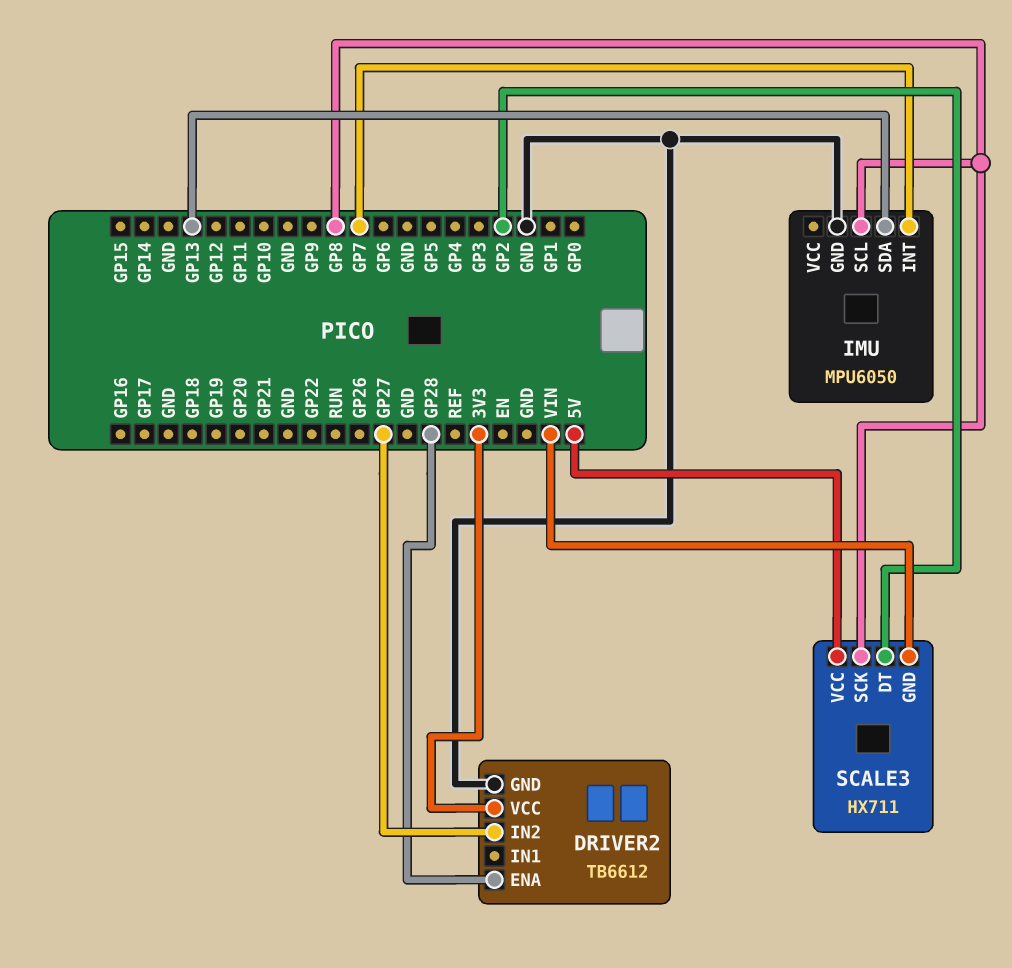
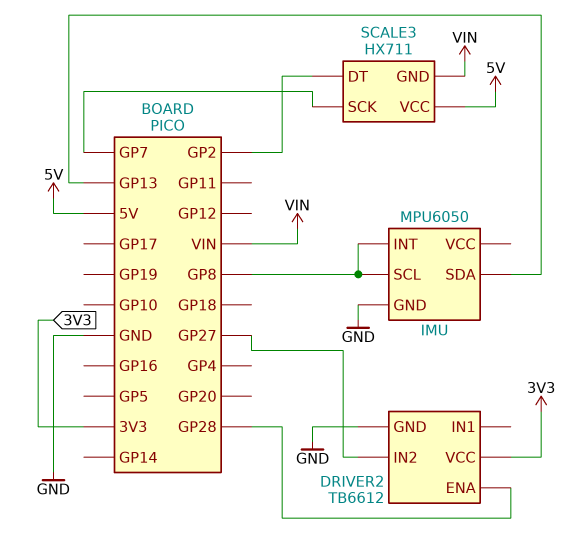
IMU pin INT: GP7 -> GP8
SCALE3 pin SCK: GP8 -> GP7

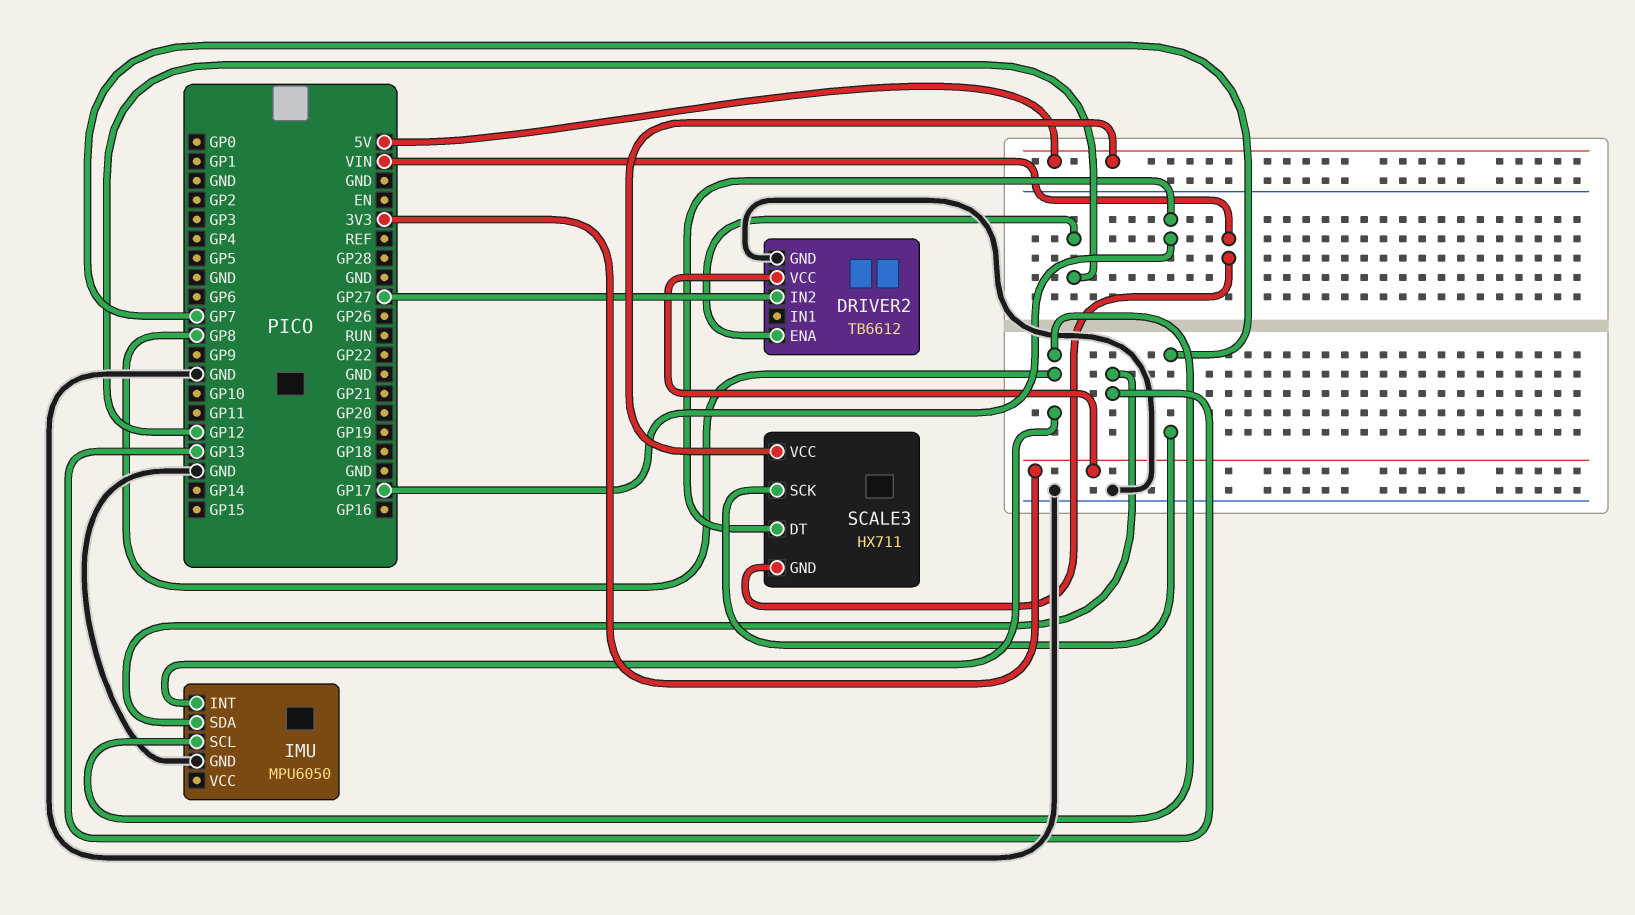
DRIVER2 pin ENA: GP28 -> GP12
SCALE3 pin DT: GP2 -> GP17

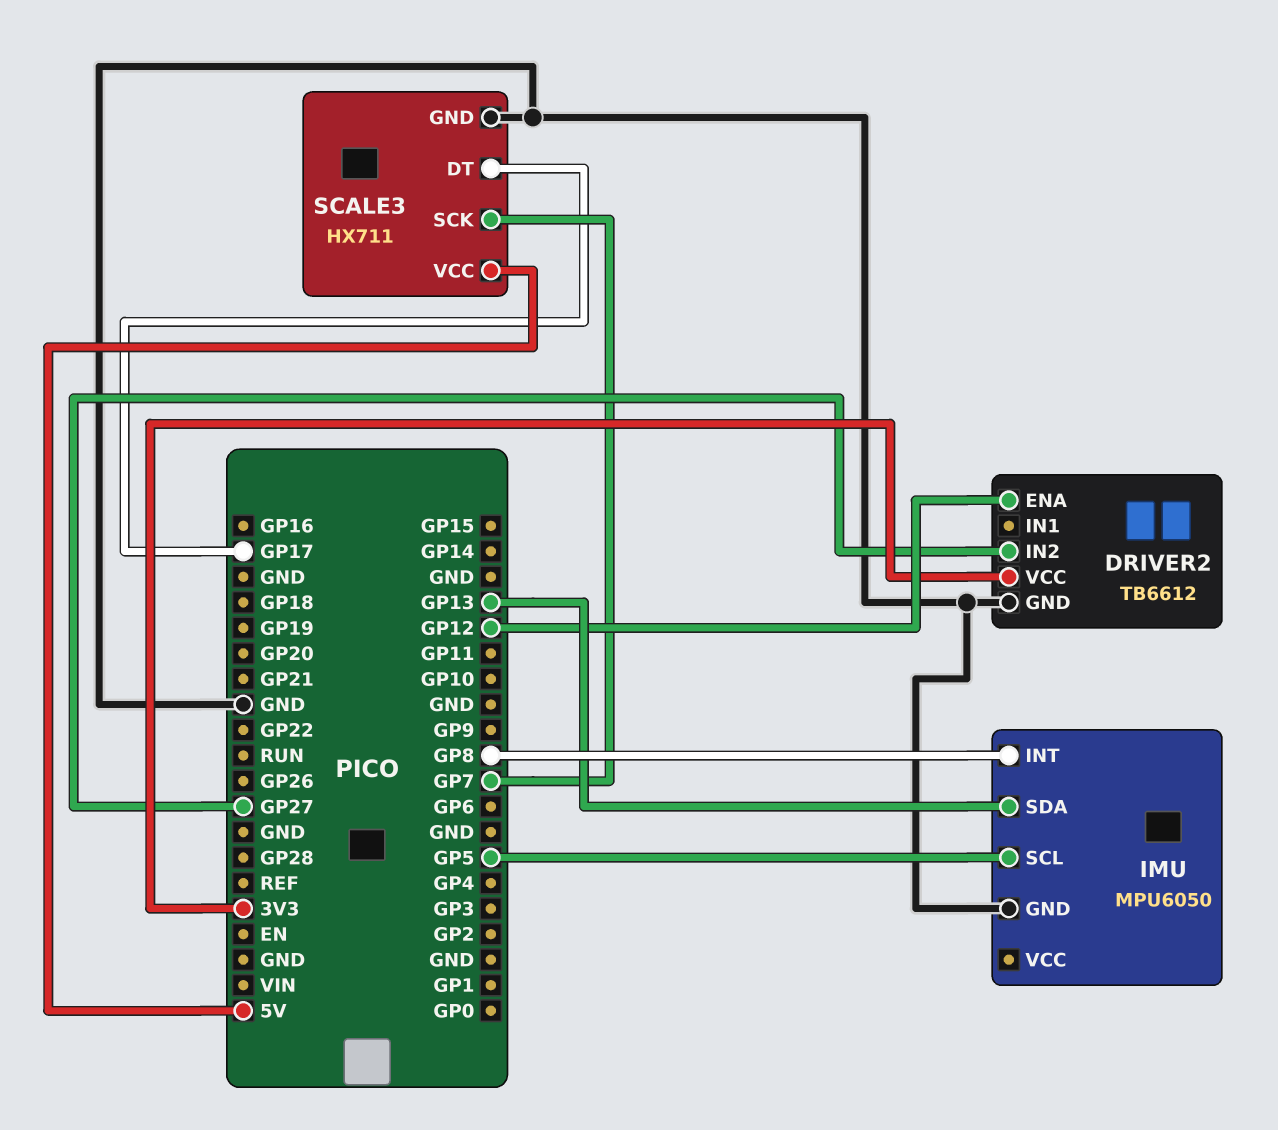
IMU pin SCL: GP8 -> GP5
SCALE3 pin GND: VIN -> GND

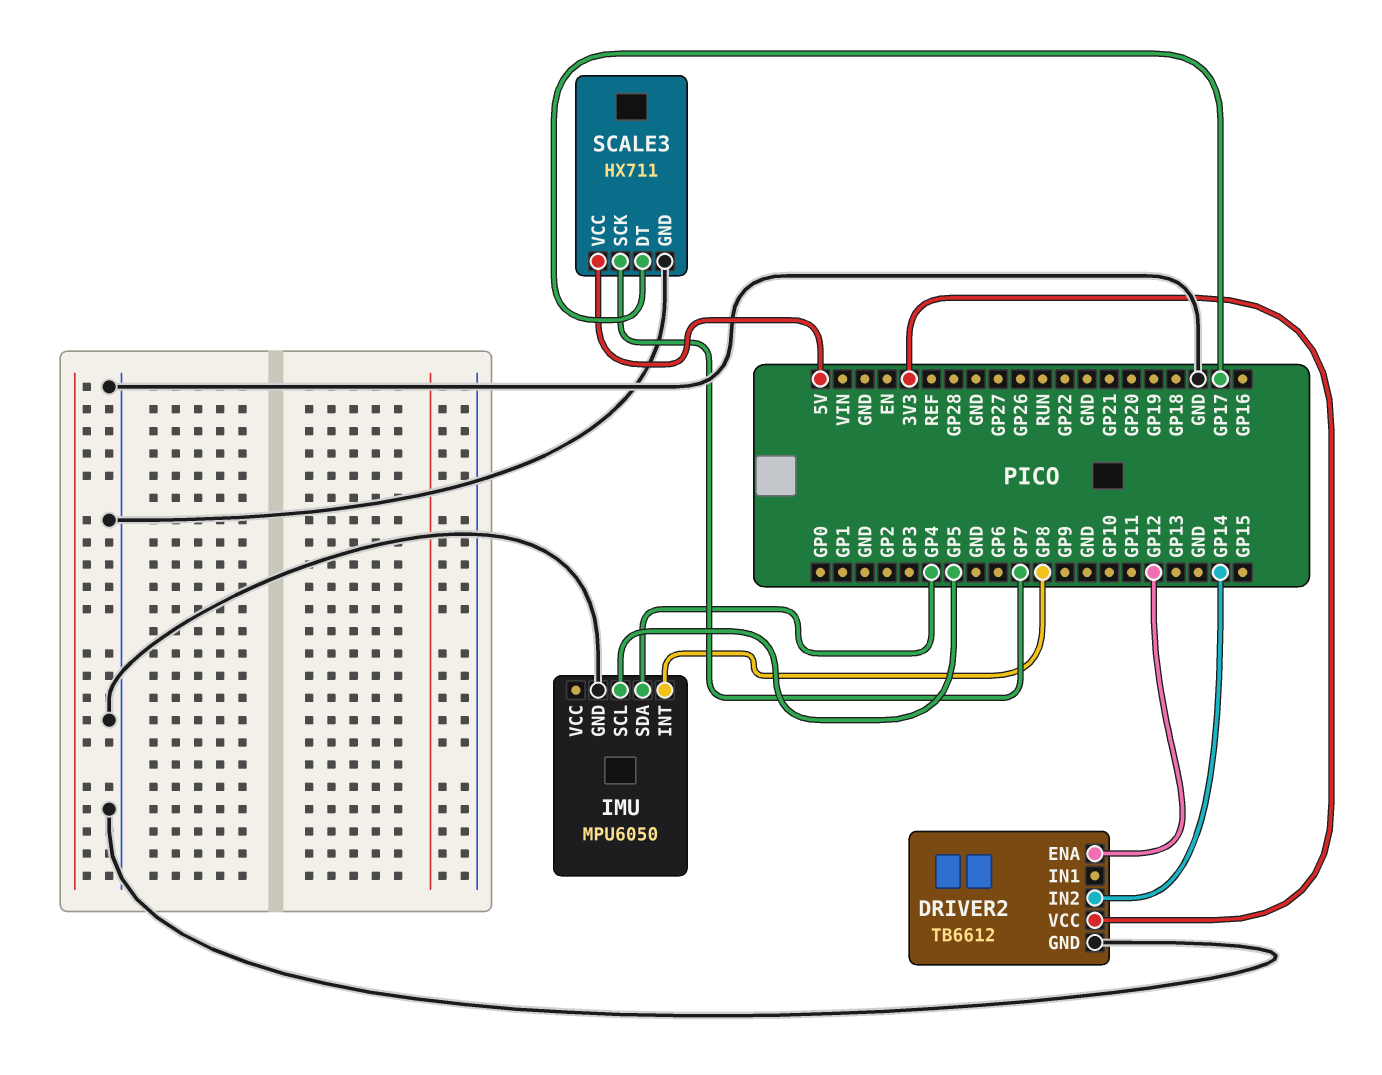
DRIVER2 pin IN2: GP27 -> GP14
IMU pin SDA: GP13 -> GP4

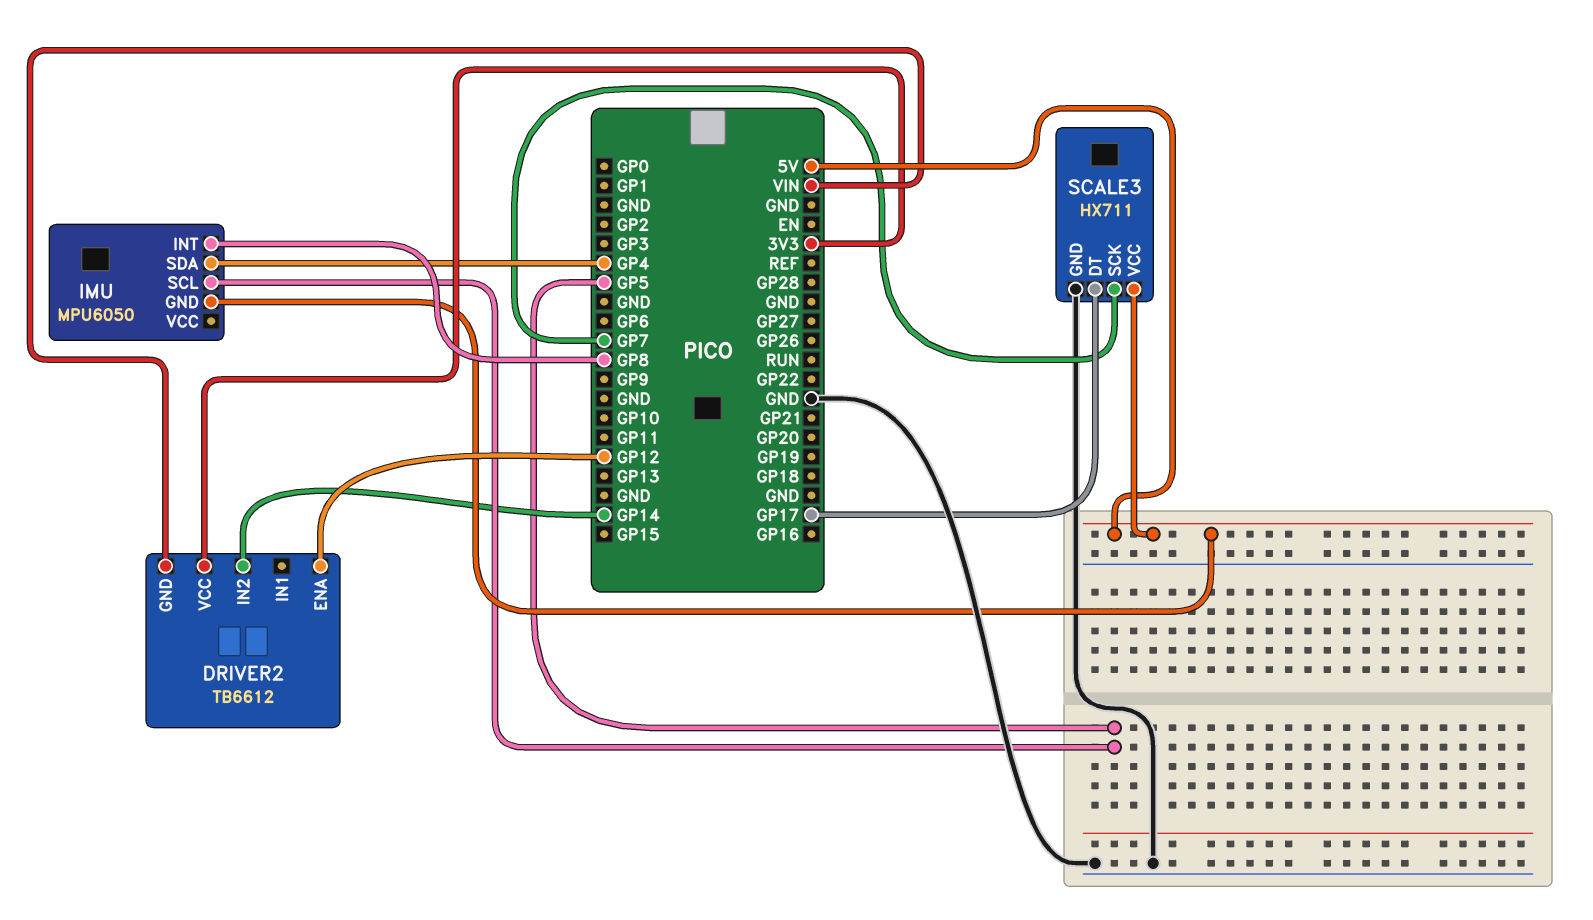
DRIVER2 pin GND: GND -> VIN
IMU pin GND: GND -> 5V

